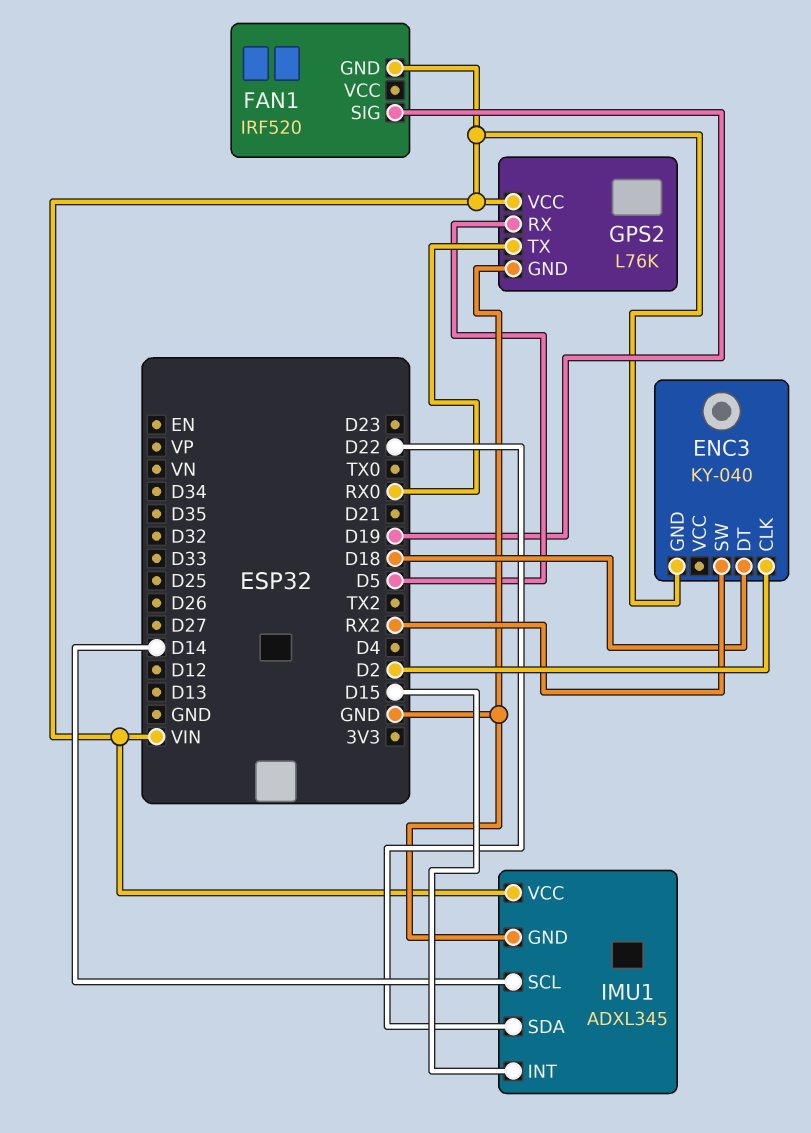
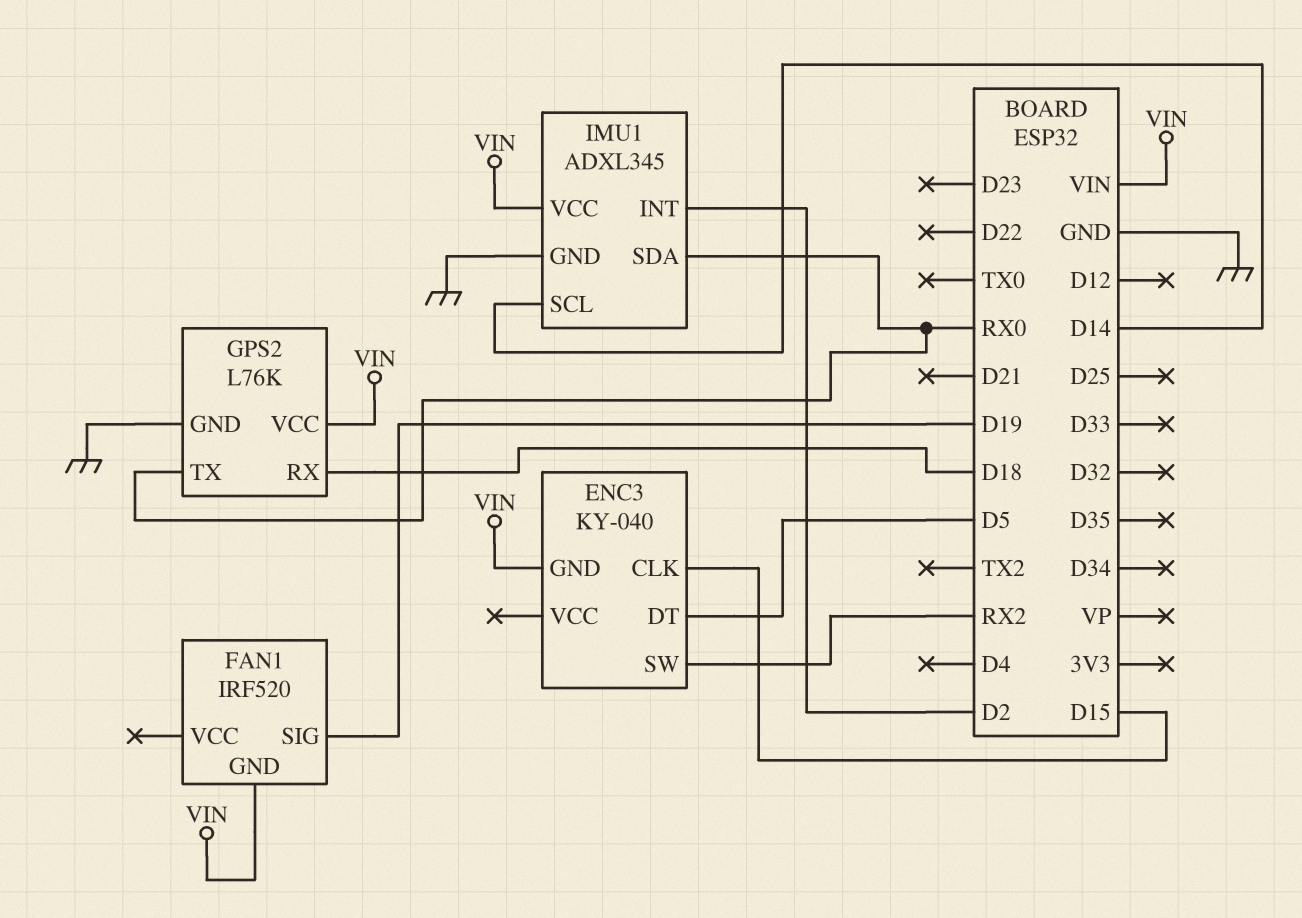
ENC3 pin CLK: D2 -> D15
ENC3 pin DT: D18 -> D5
GPS2 pin RX: D5 -> D18
IMU1 pin INT: D15 -> D2
IMU1 pin SDA: D22 -> RX0

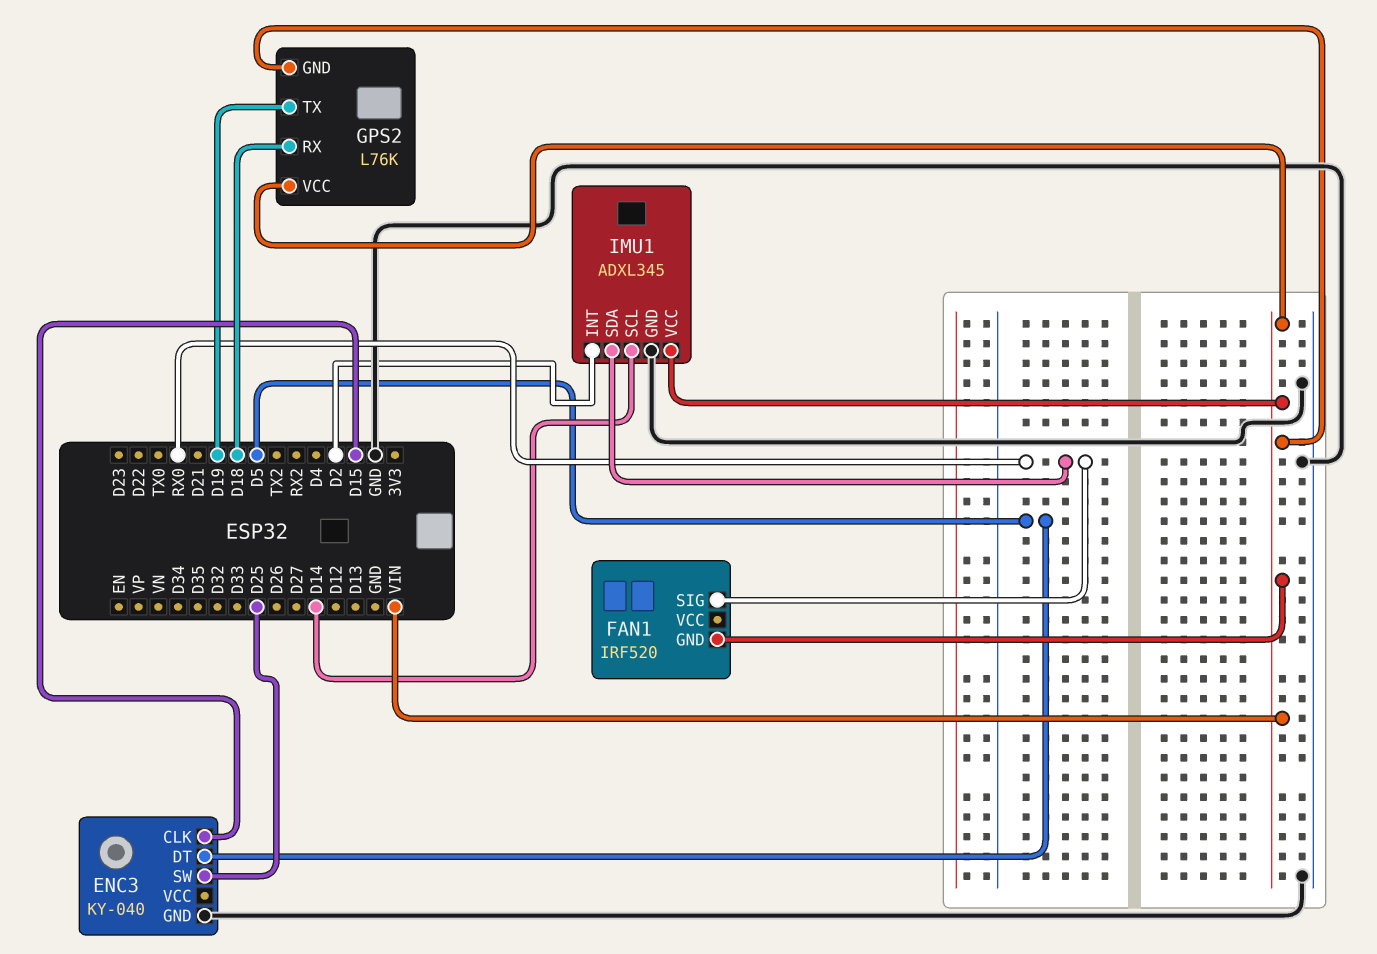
ENC3 pin GND: VIN -> GND
ENC3 pin SW: RX2 -> D25
FAN1 pin SIG: D19 -> RX0
GPS2 pin GND: GND -> VIN
GPS2 pin TX: RX0 -> D19

